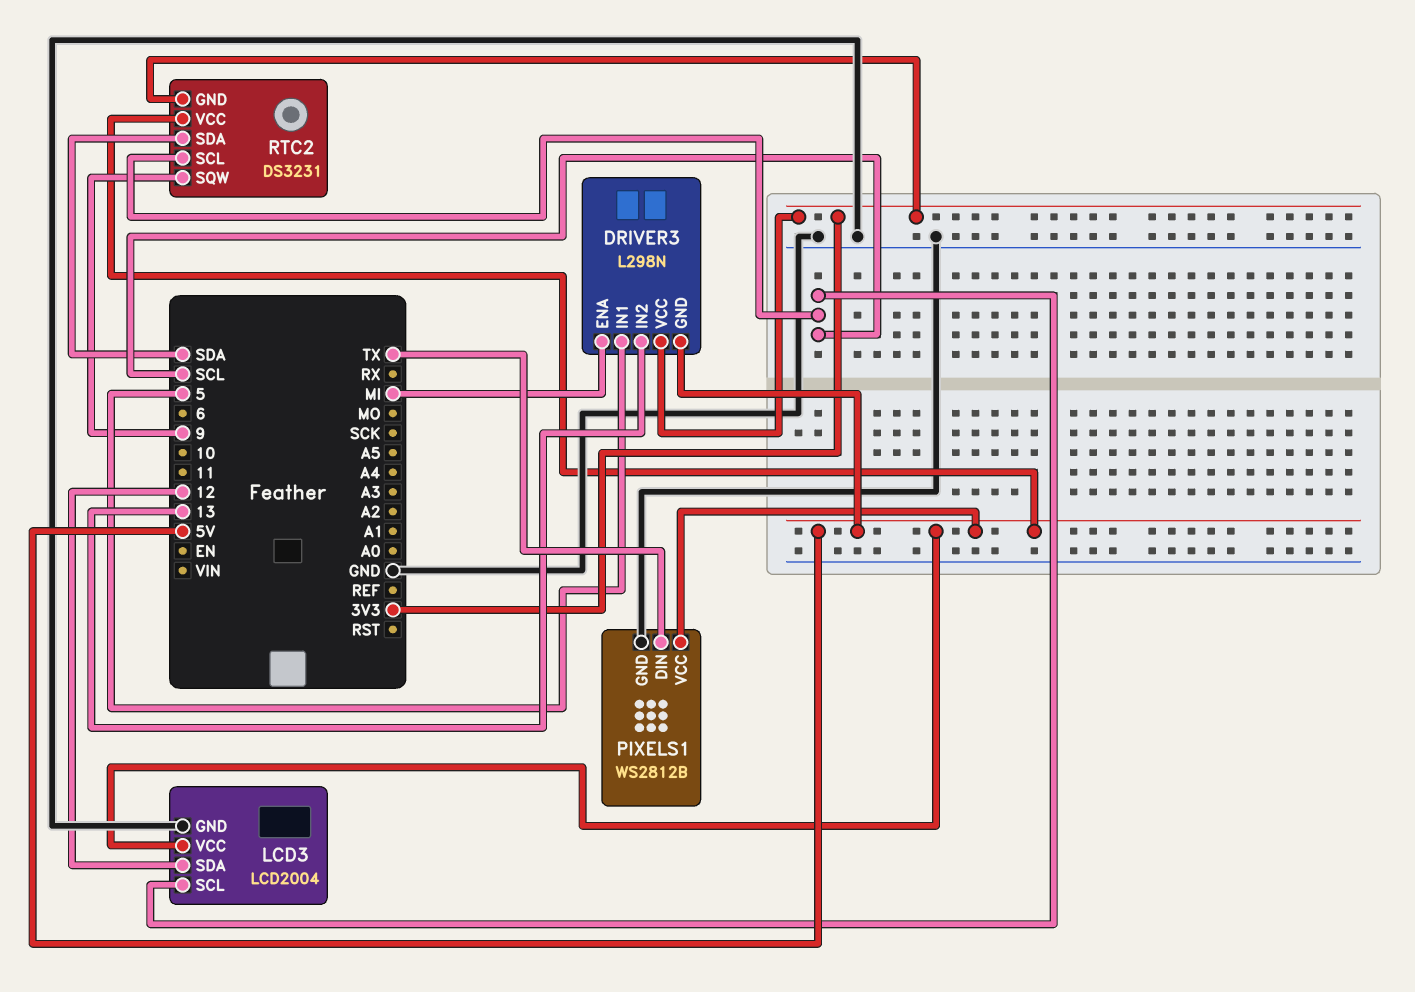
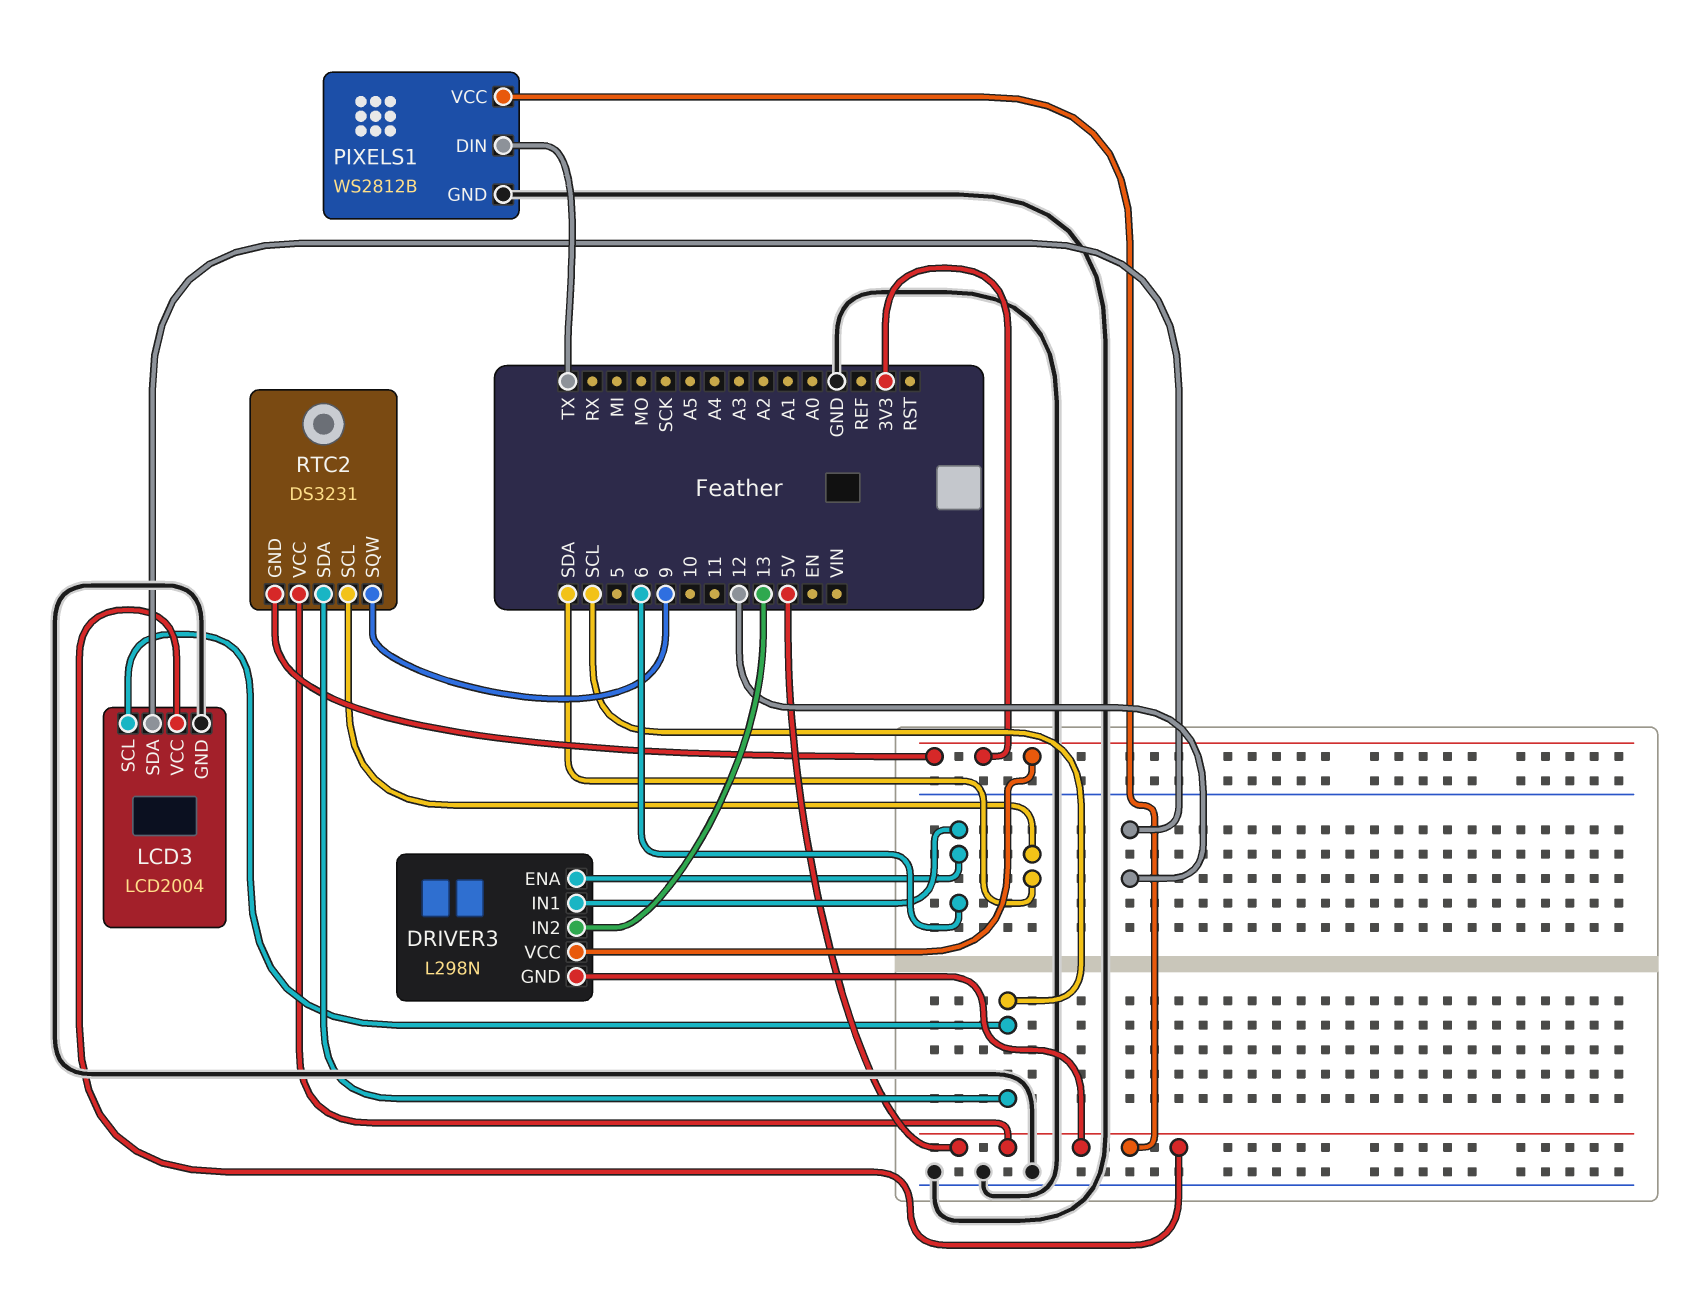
DRIVER3 pin ENA: MI -> 6
DRIVER3 pin IN1: 5 -> 6
RTC2 pin SCL: SCL -> SDA
RTC2 pin SDA: SDA -> SCL

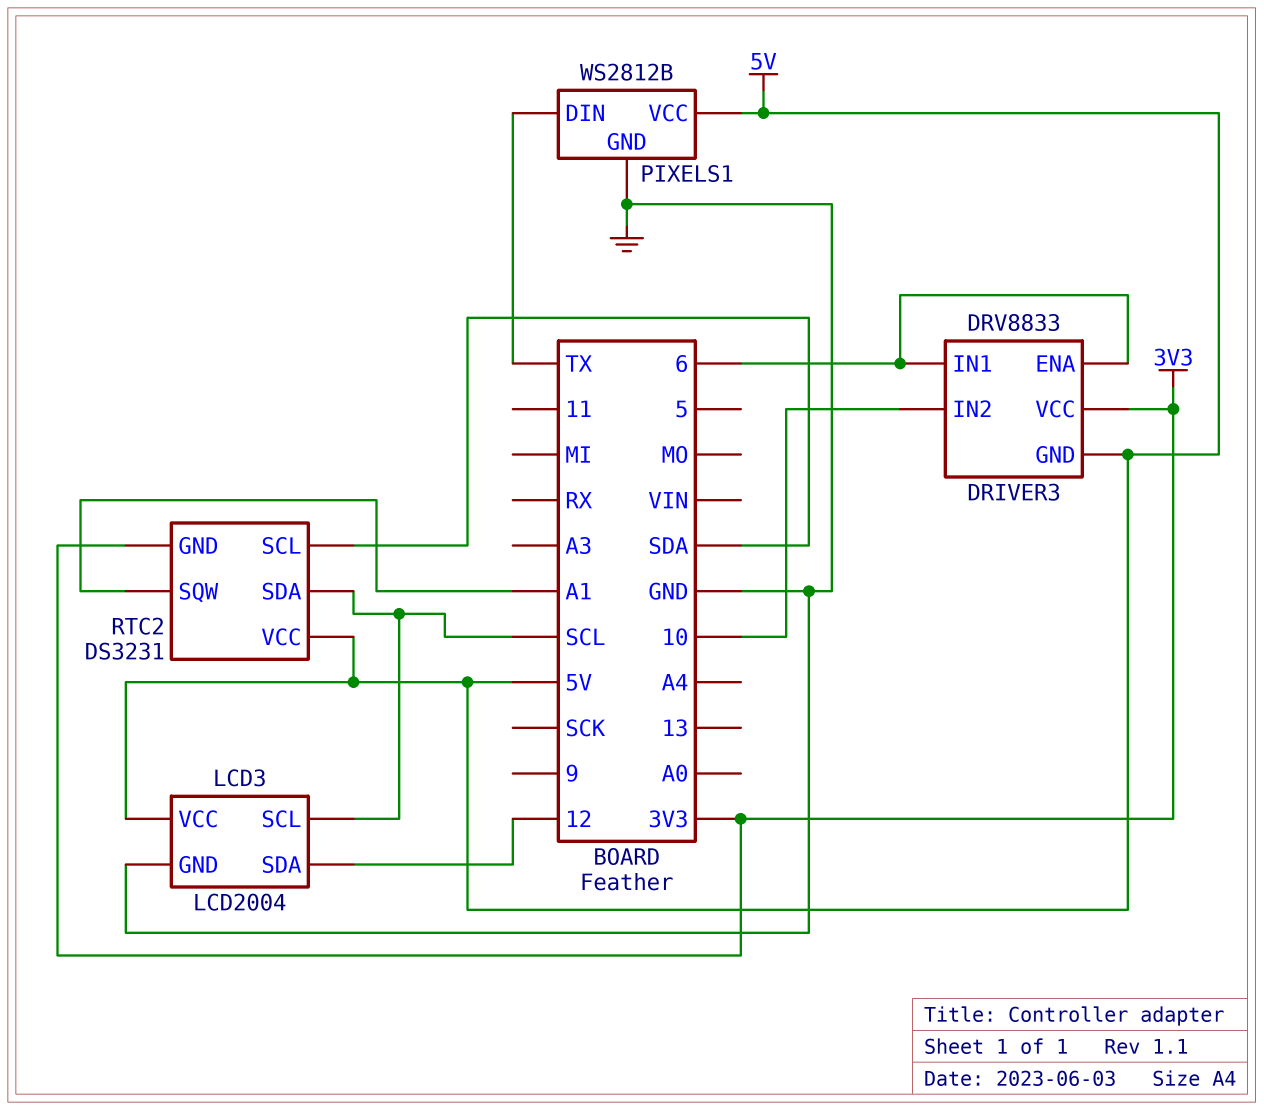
DRIVER3: L298N -> DRV8833
DRIVER3 pin IN2: 13 -> 10
RTC2 pin SQW: 9 -> A1

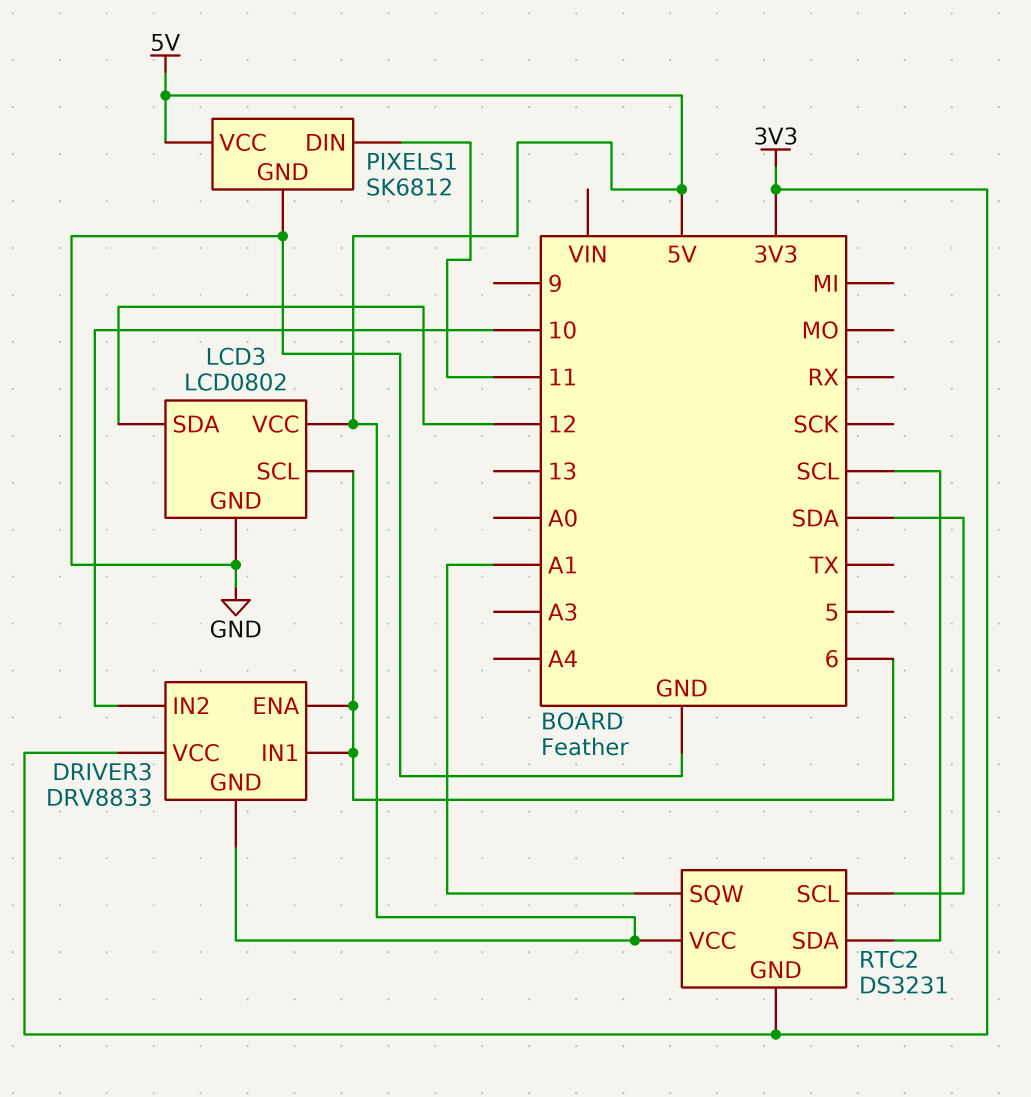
LCD3: LCD2004 -> LCD0802
LCD3 pin SCL: SCL -> 6
PIXELS1: WS2812B -> SK6812
PIXELS1 pin DIN: TX -> 11

